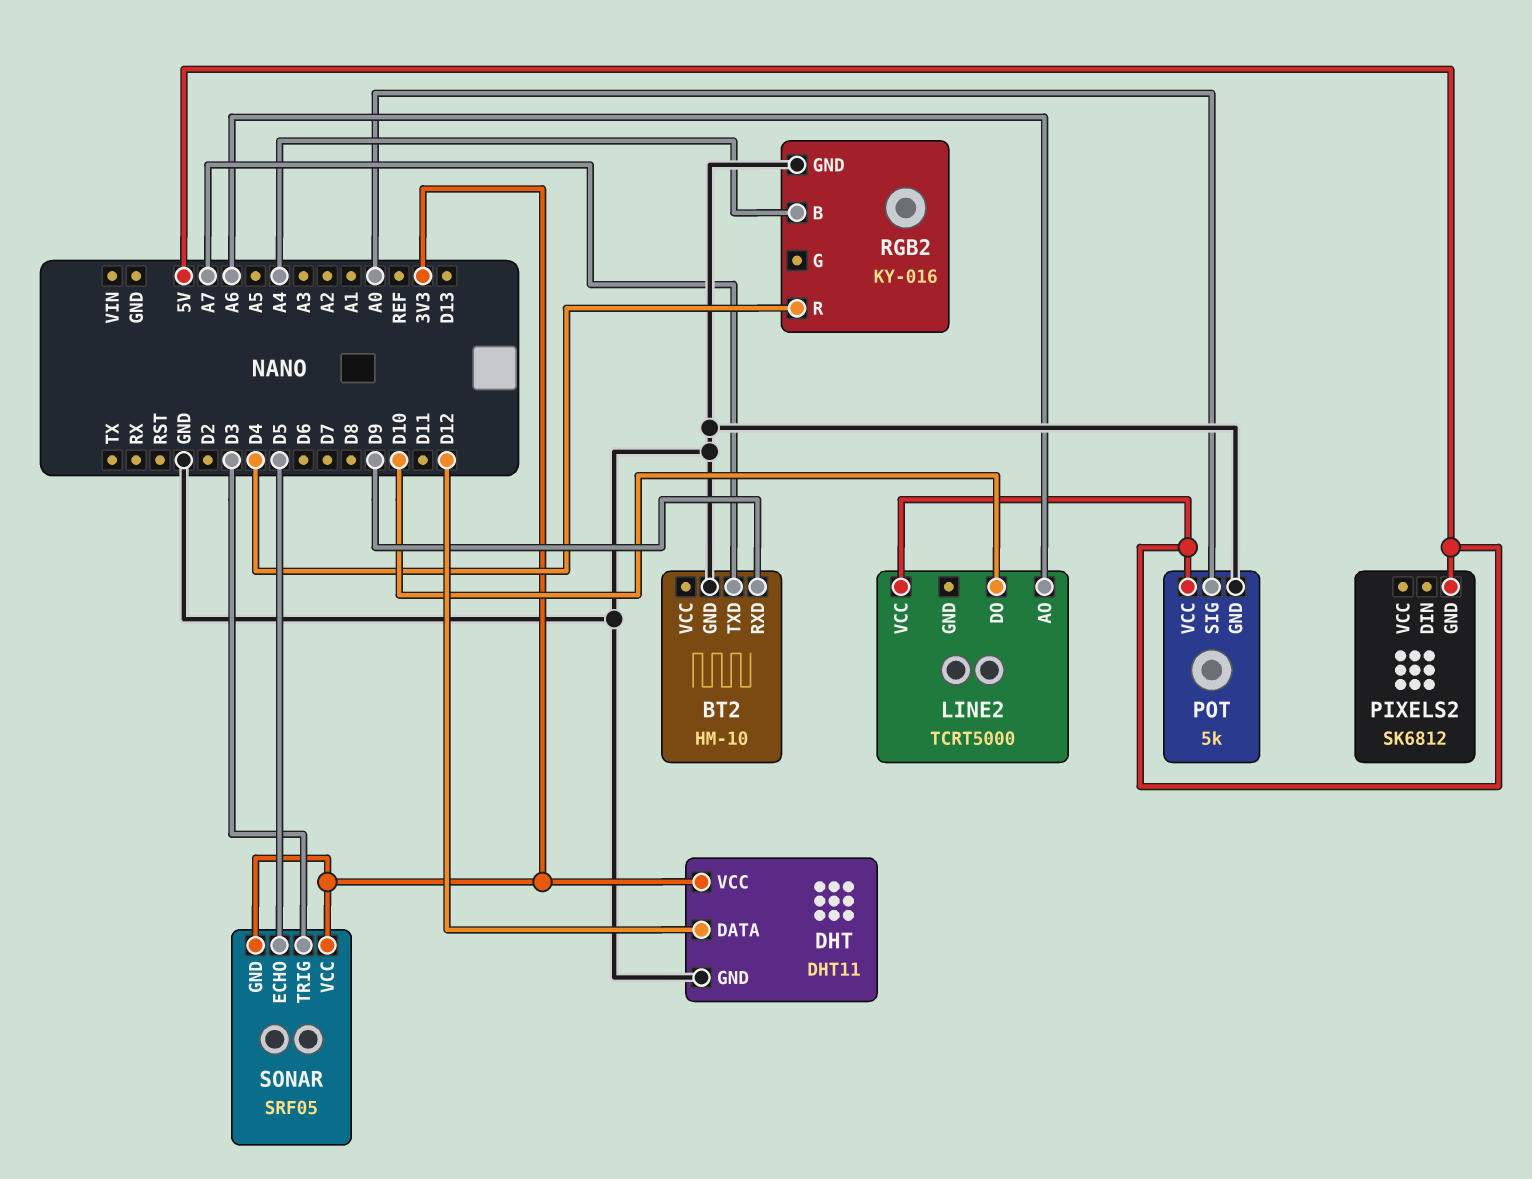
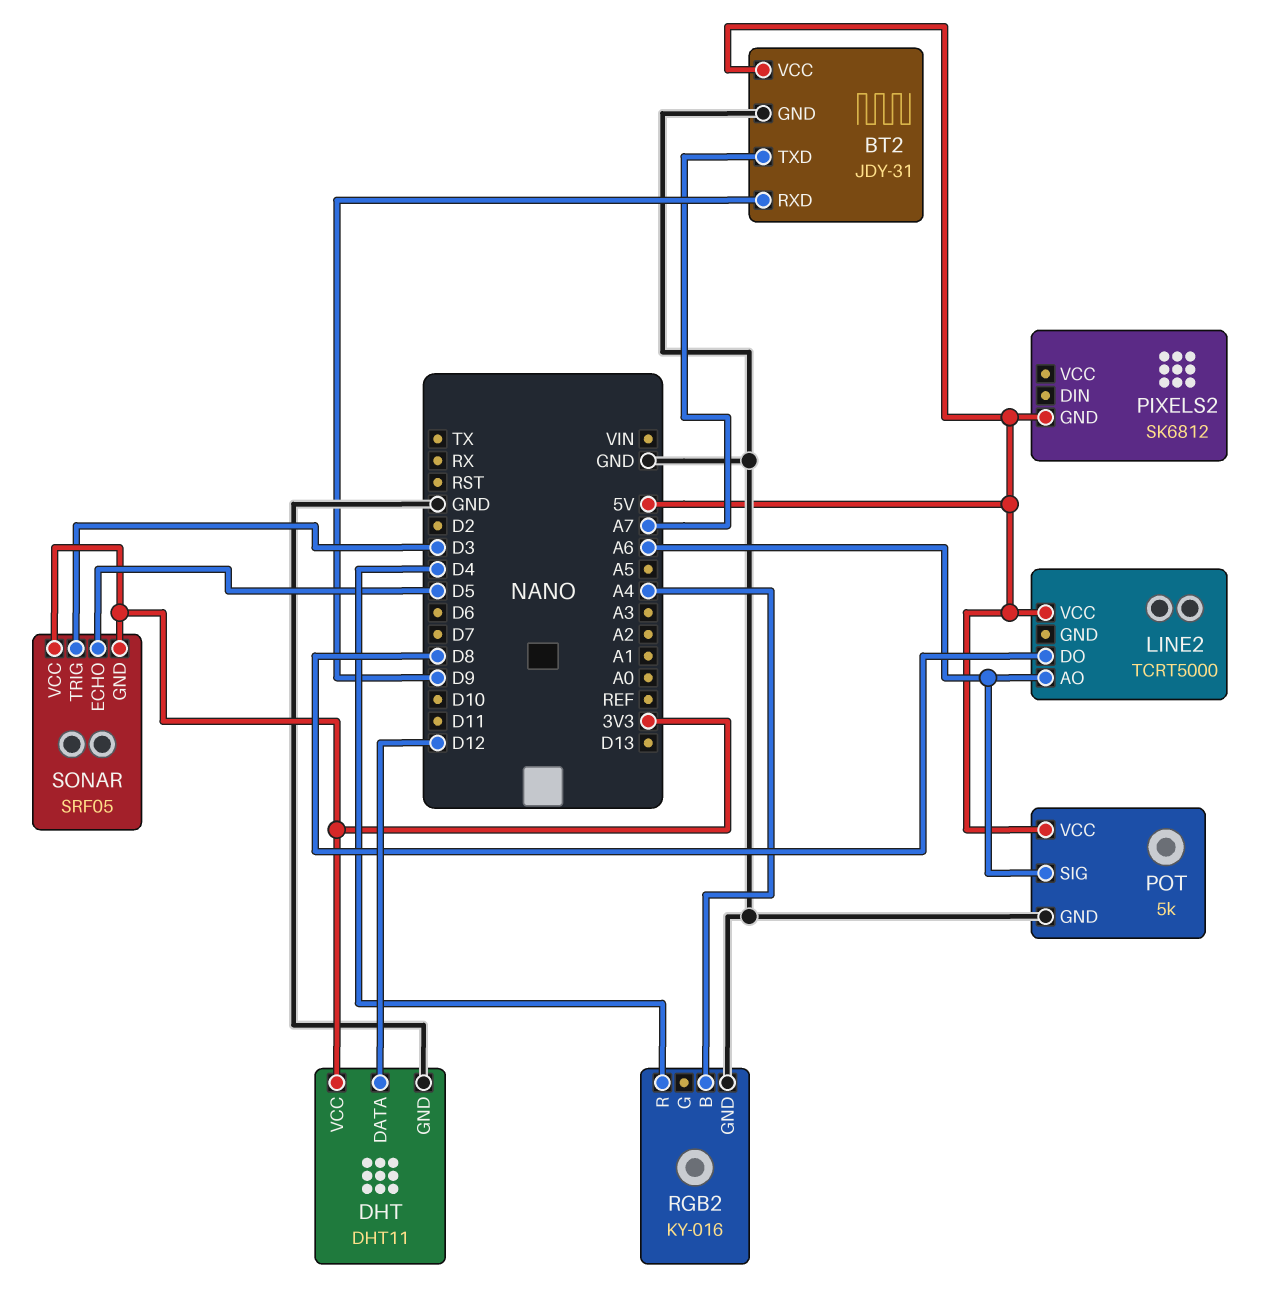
BT2: HM-10 -> JDY-31
BT2 pin VCC: none -> 5V
LINE2 pin DO: D10 -> D8
POT pin SIG: A0 -> A6

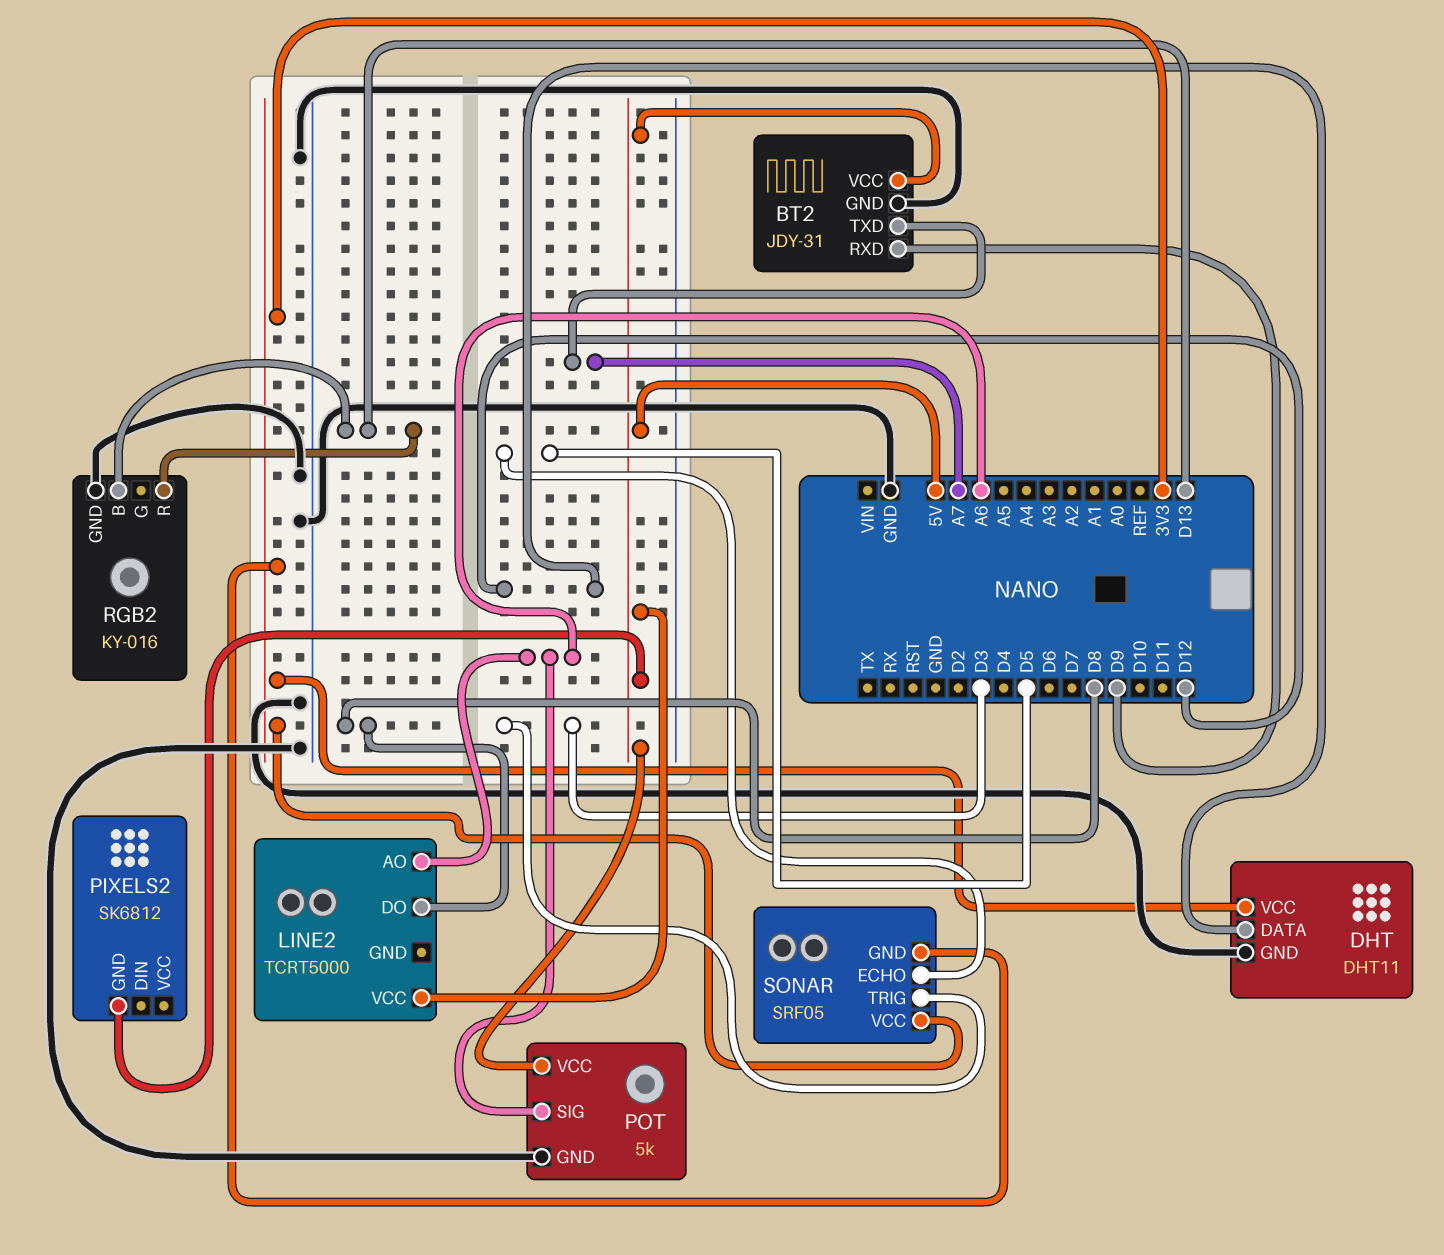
RGB2 pin B: A4 -> D13
RGB2 pin R: D4 -> D13

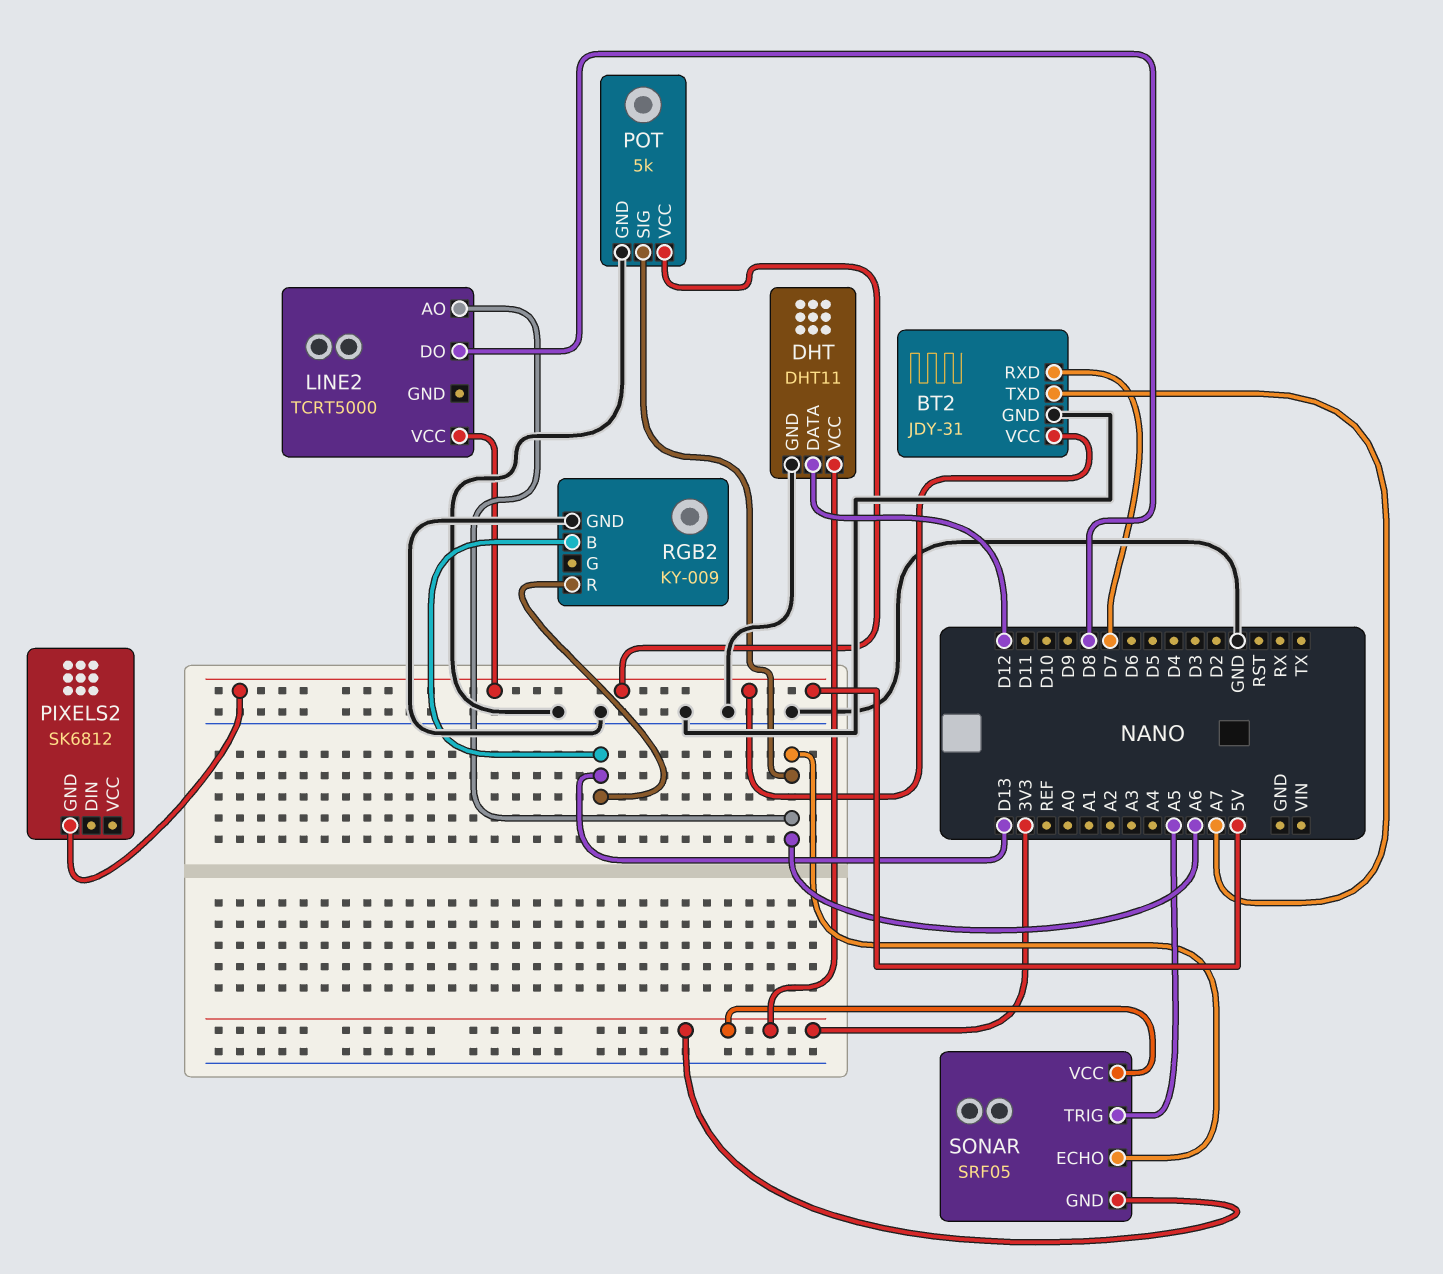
BT2 pin RXD: D9 -> D7
RGB2: KY-016 -> KY-009
SONAR pin ECHO: D5 -> A6
SONAR pin TRIG: D3 -> A5

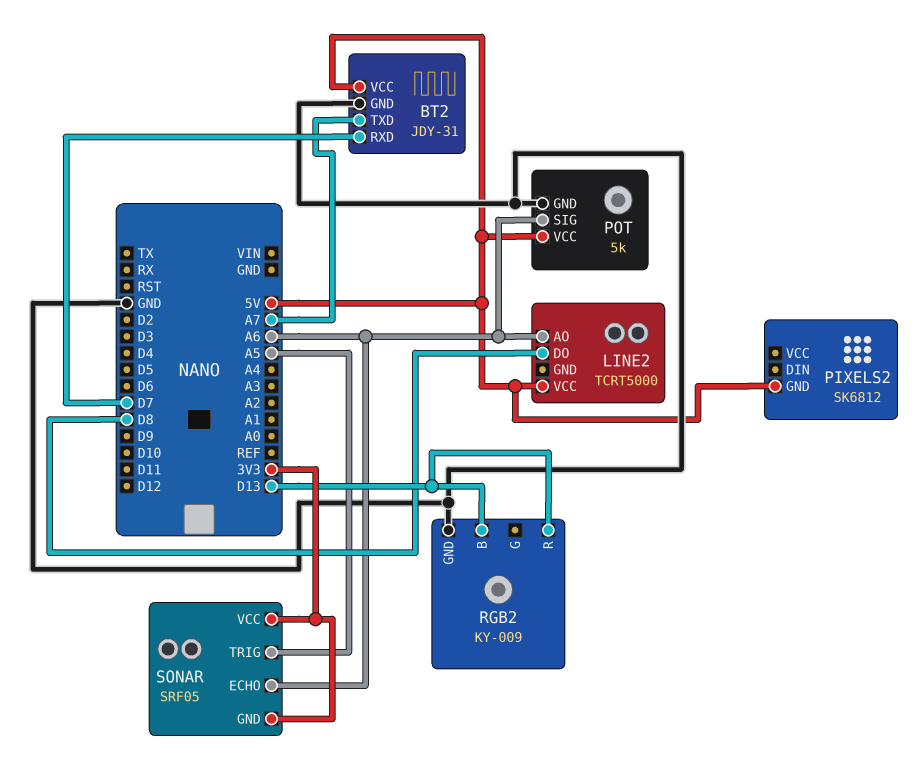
DHT: DHT11 -> none
DHT pin DATA: D12 -> none
DHT pin GND: GND -> none
DHT pin VCC: 3V3 -> none

